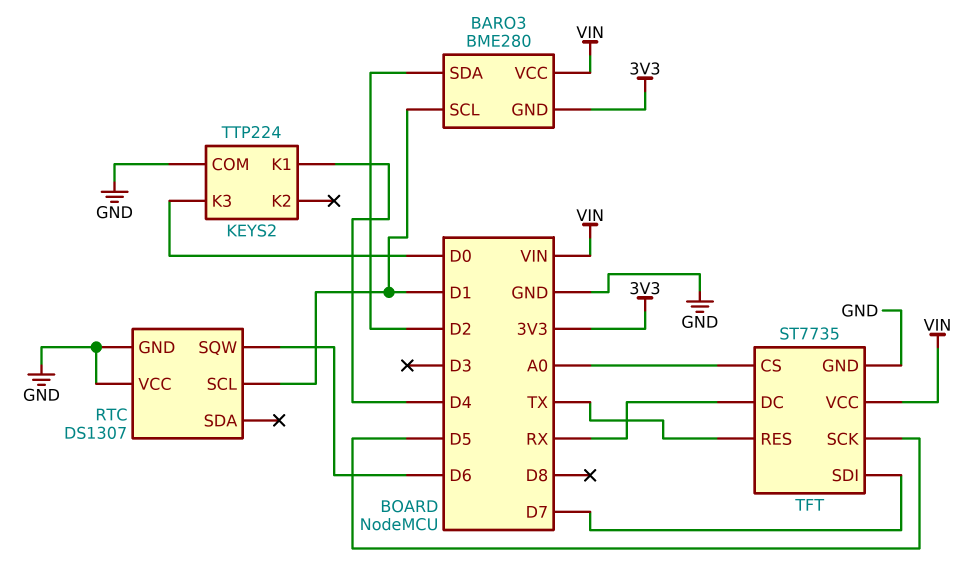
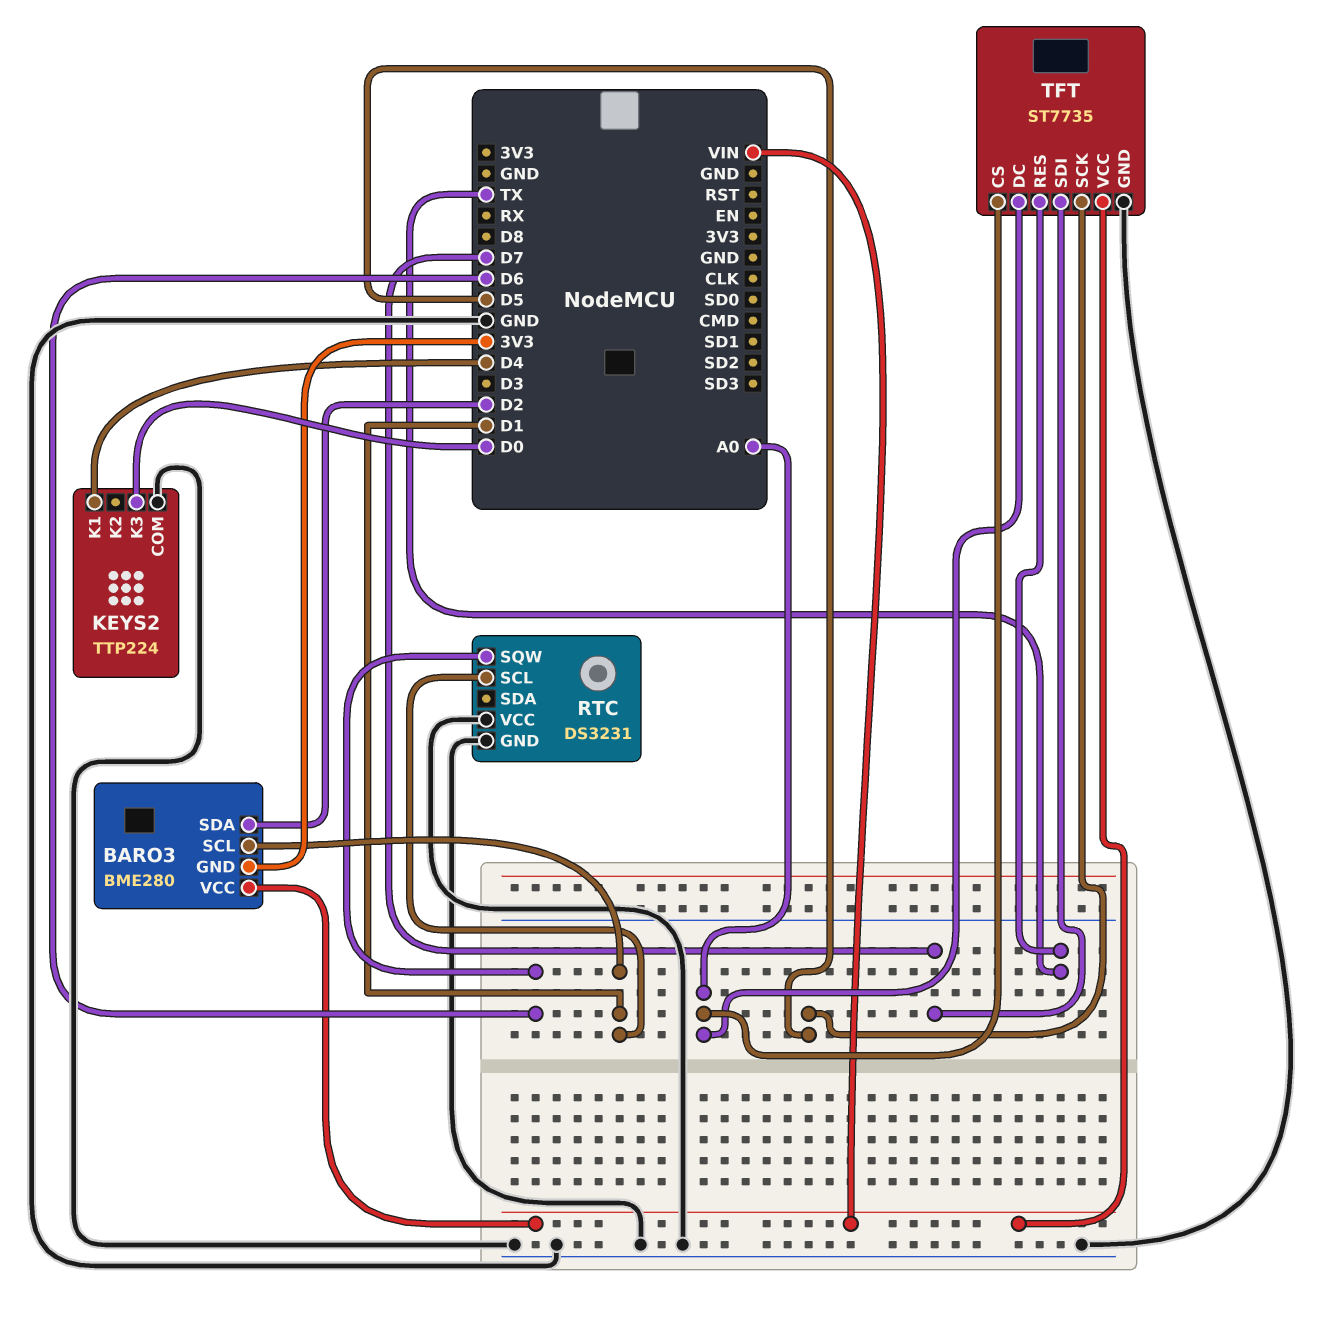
RTC: DS1307 -> DS3231
TFT pin DC: RX -> A0

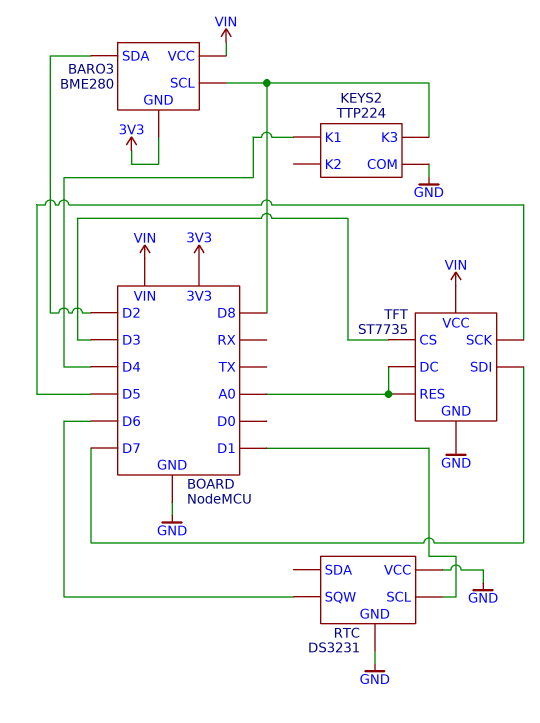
BARO3 pin SCL: D1 -> D8
KEYS2 pin K3: D0 -> D8
TFT pin CS: A0 -> D3
TFT pin RES: TX -> A0

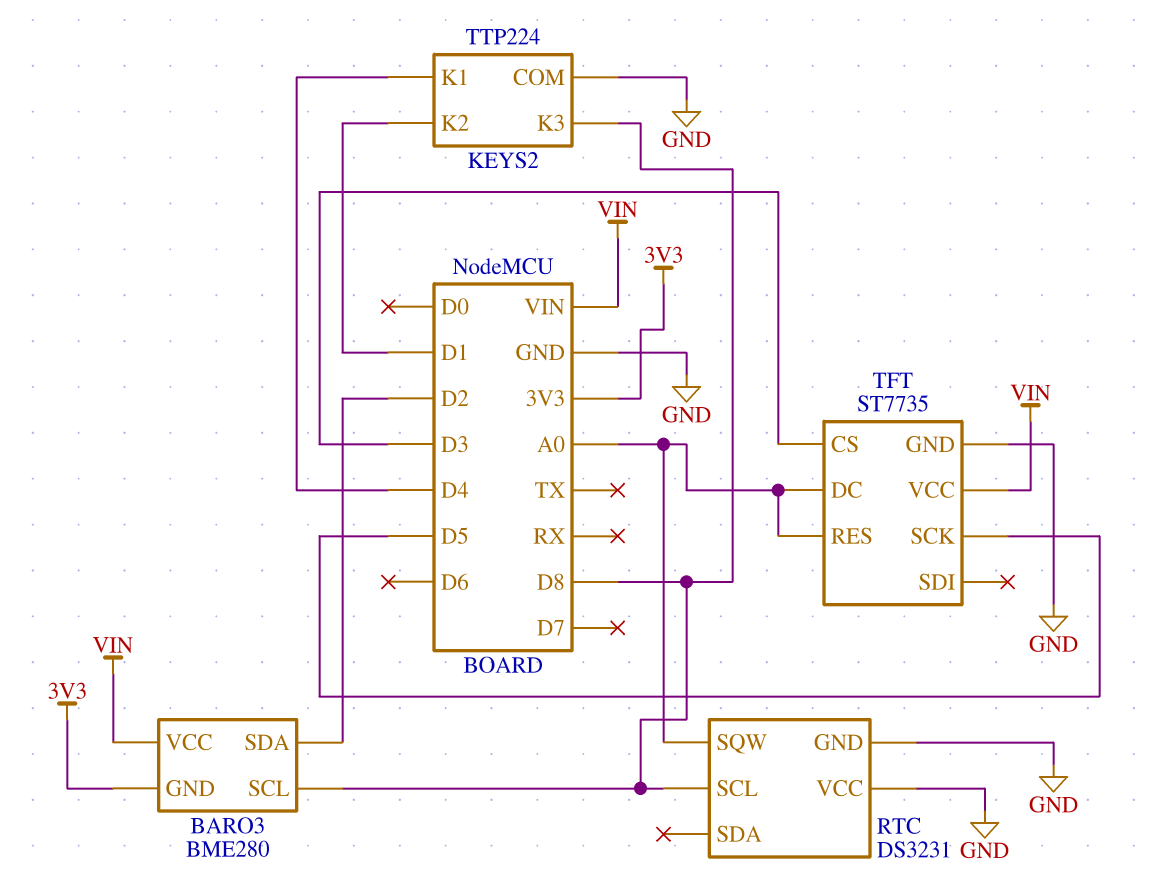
KEYS2 pin K2: none -> D1
RTC pin SCL: D1 -> D8
RTC pin SQW: D6 -> A0
TFT pin SDI: D7 -> none

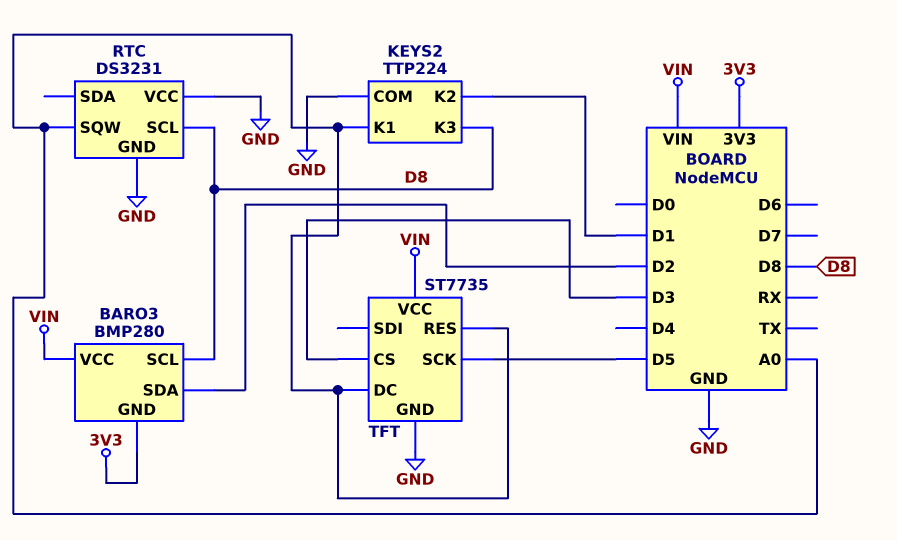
BARO3: BME280 -> BMP280
KEYS2 pin K1: D4 -> A0

